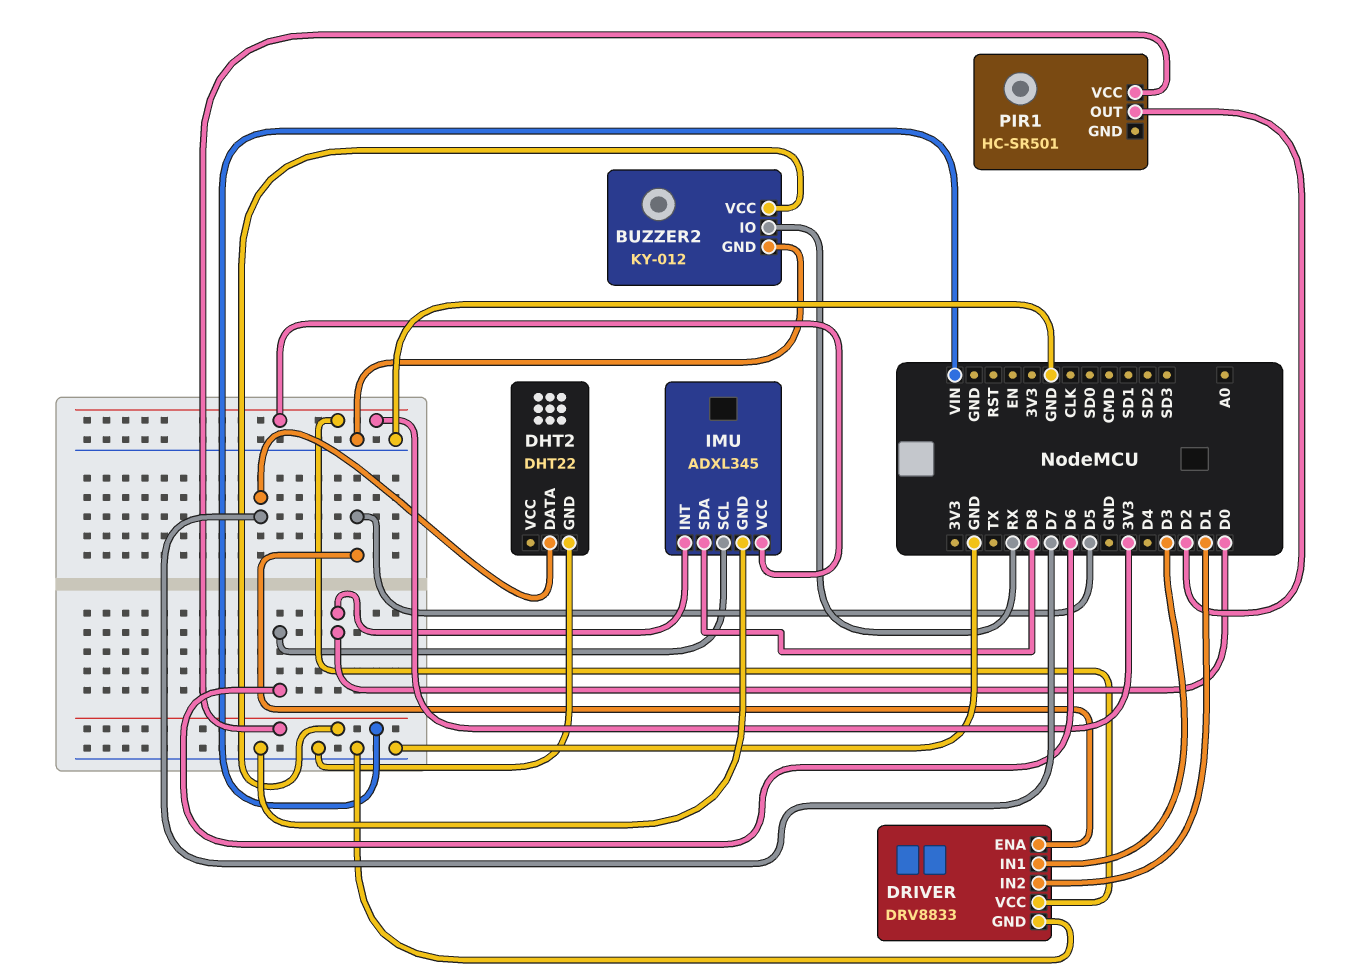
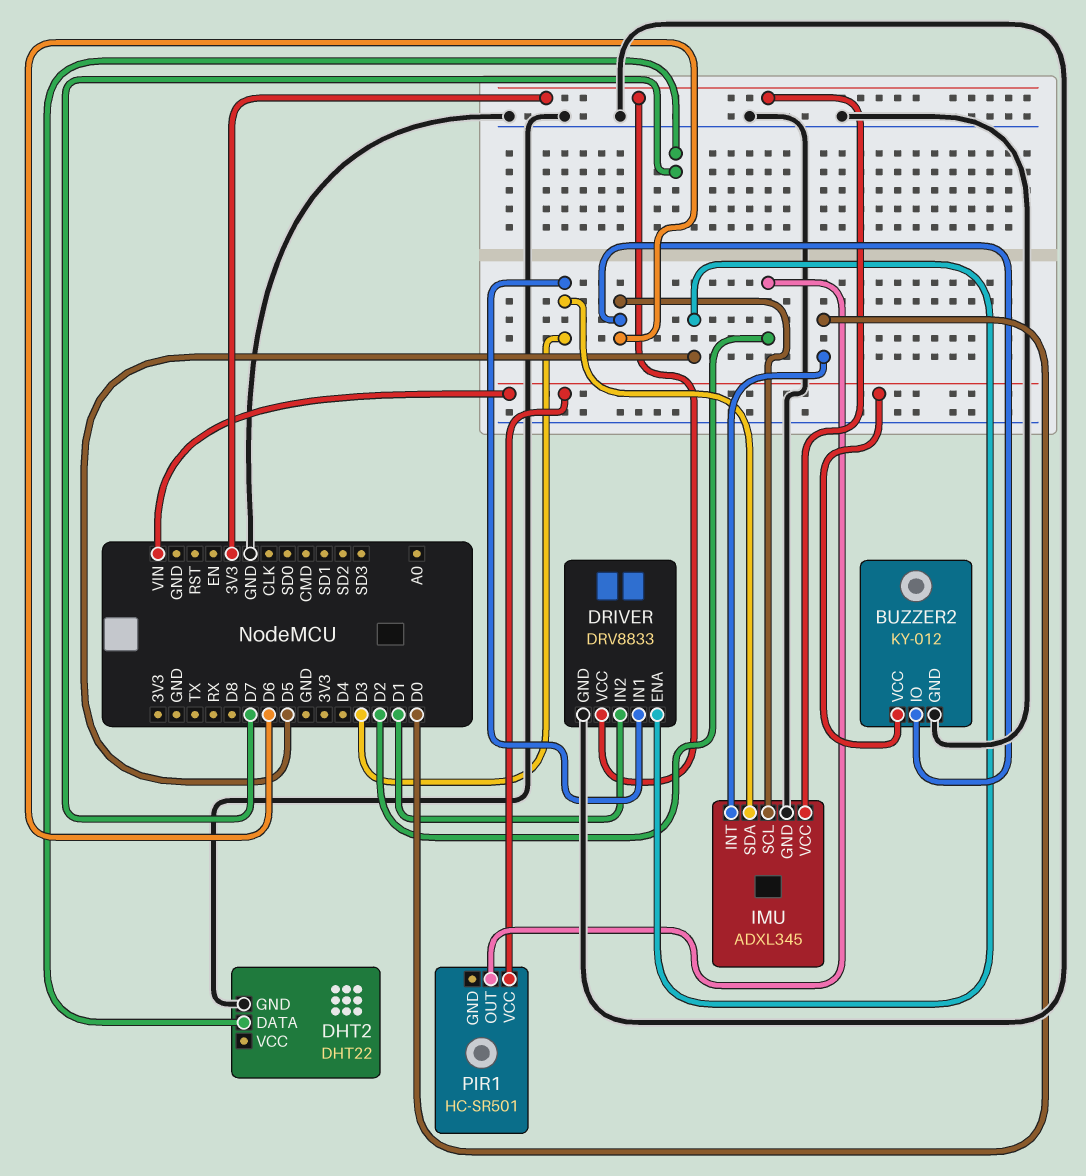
BUZZER2 pin IO: RX -> D6
IMU pin SDA: D8 -> D3

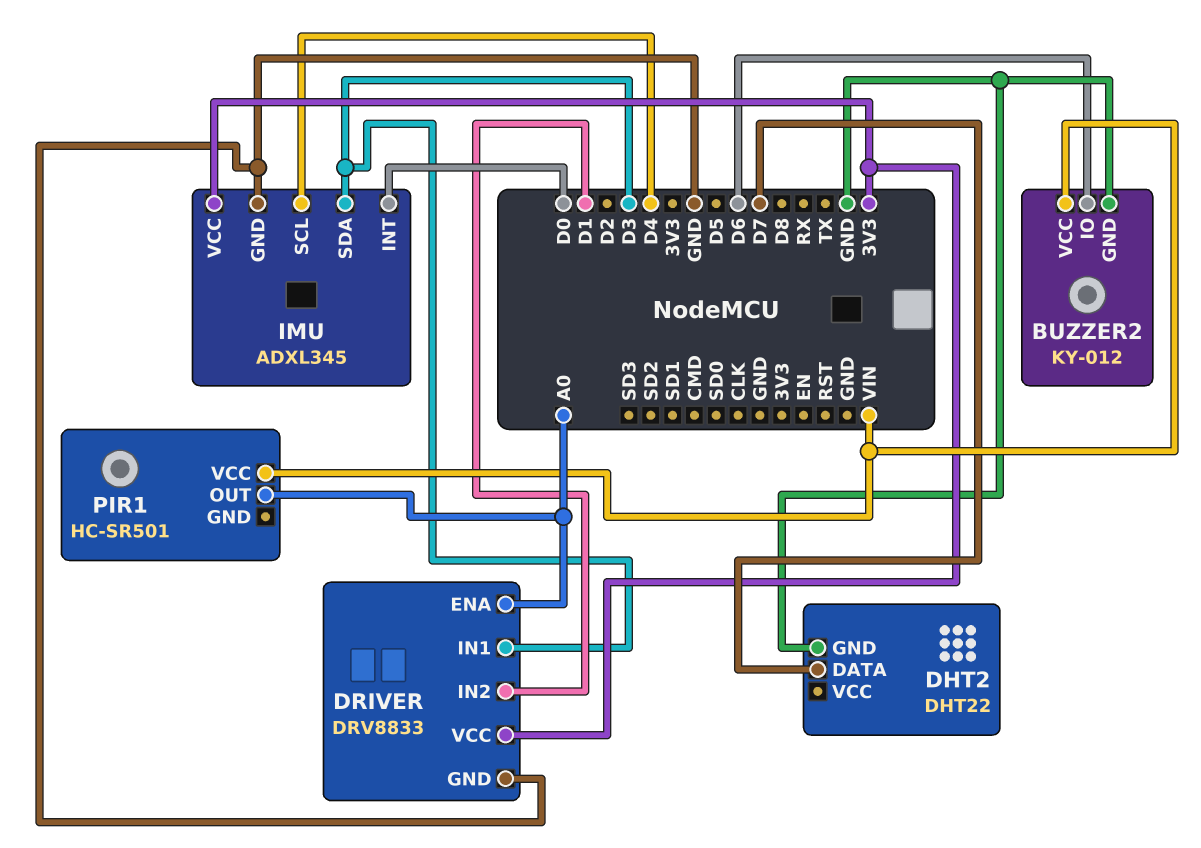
DRIVER pin ENA: D5 -> A0
IMU pin SCL: D6 -> D4
PIR1 pin OUT: D2 -> A0

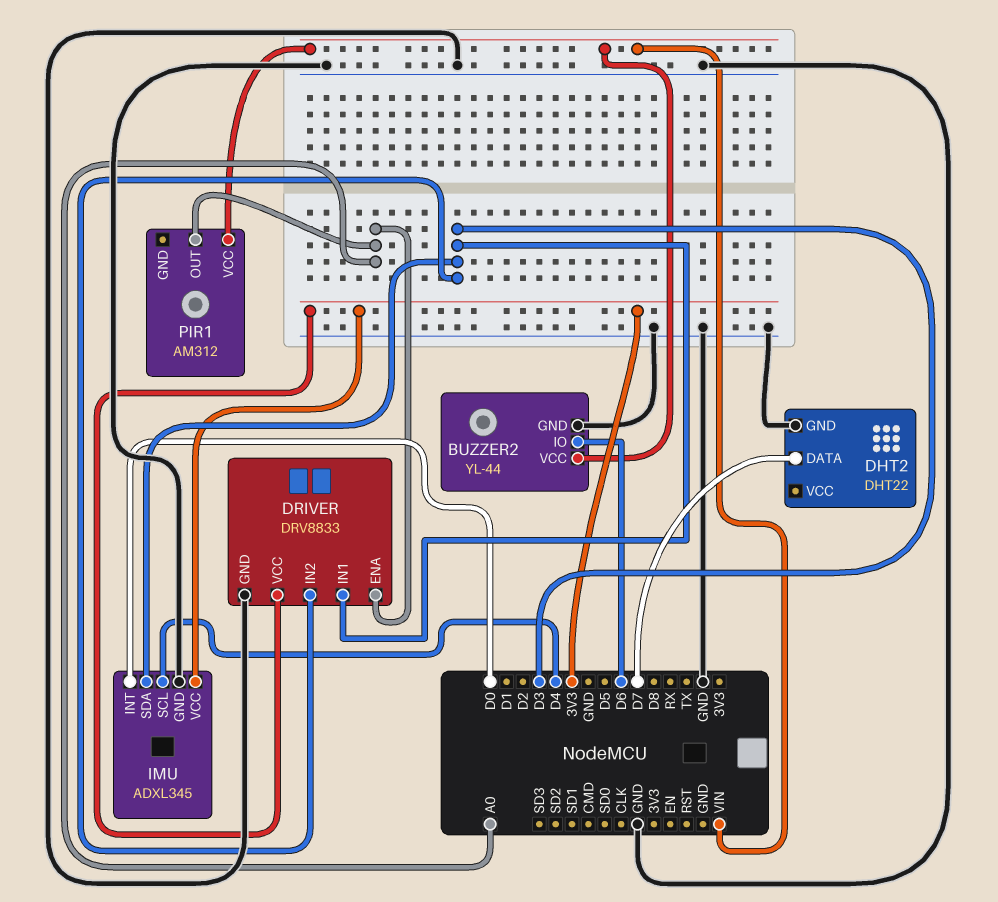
BUZZER2: KY-012 -> YL-44
DRIVER pin IN2: D1 -> D3
PIR1: HC-SR501 -> AM312

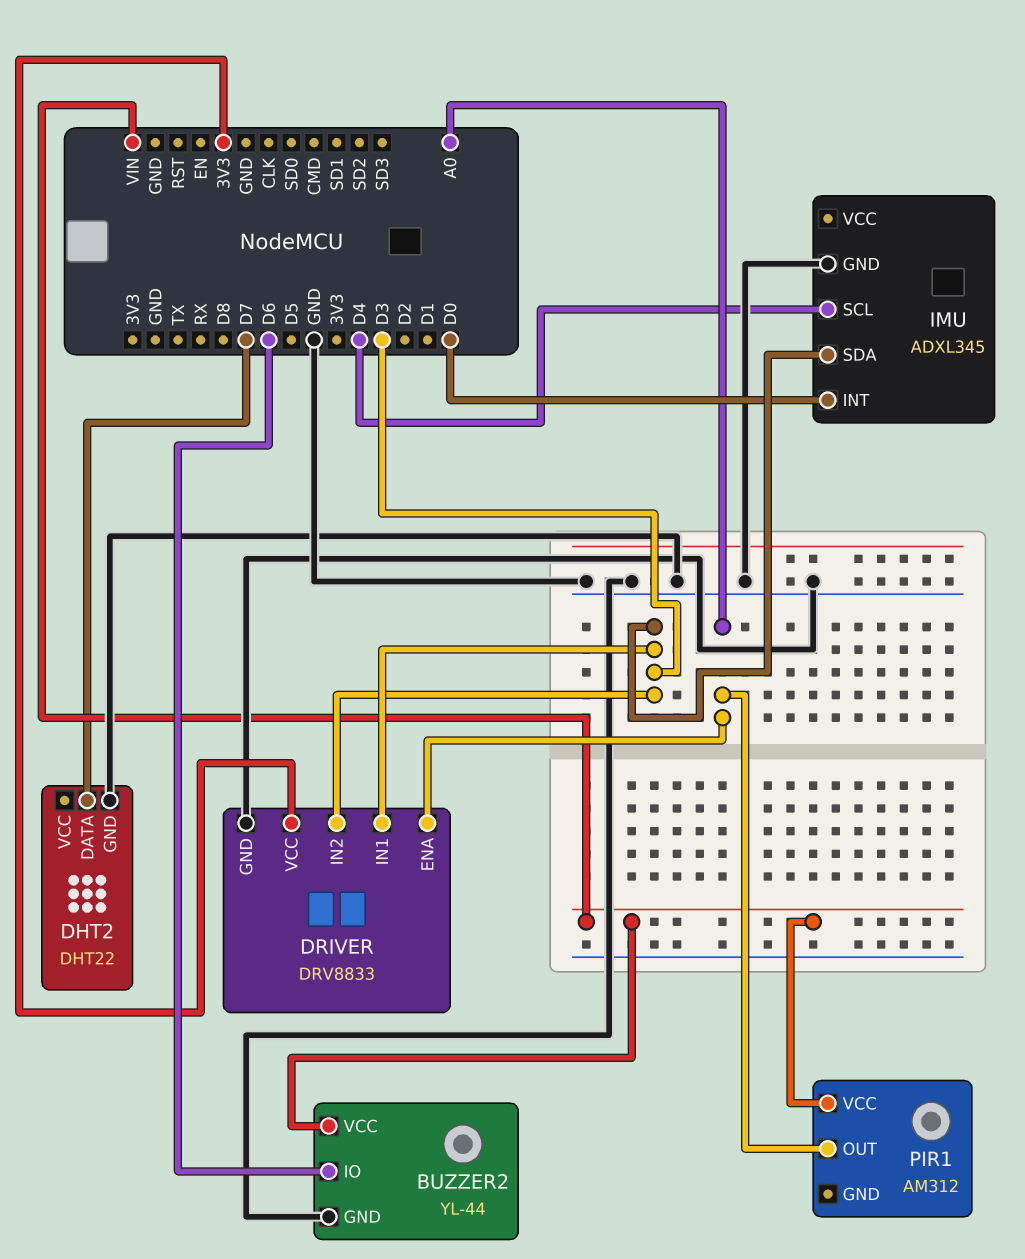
IMU pin VCC: 3V3 -> none

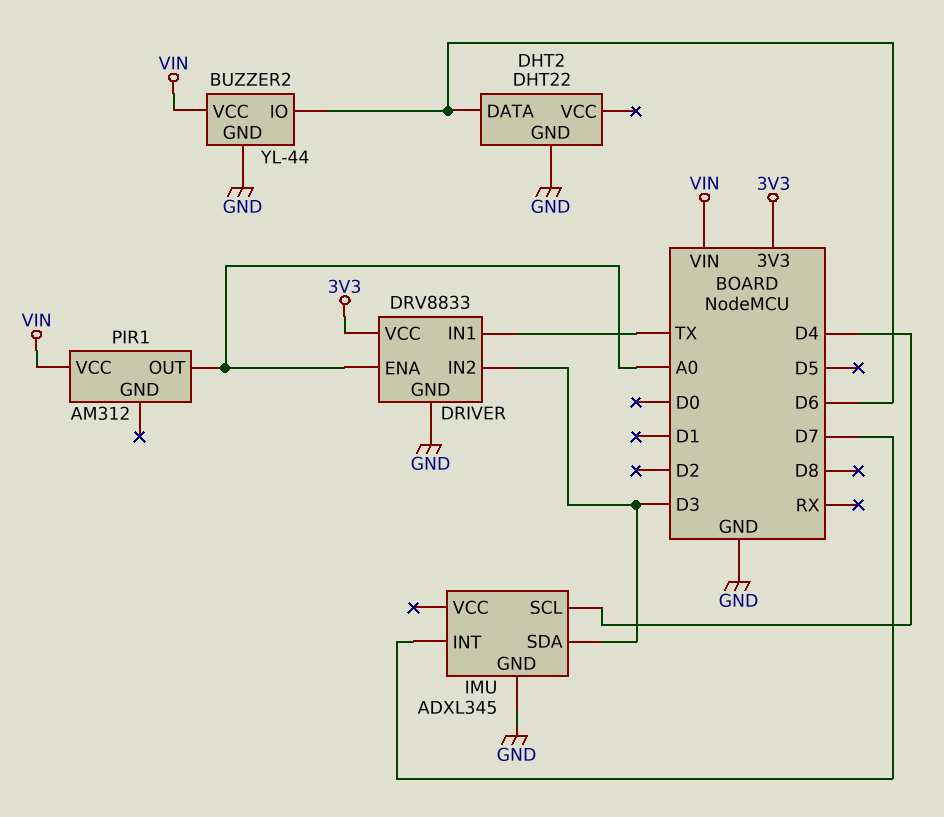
DHT2 pin DATA: D7 -> D6
DRIVER pin IN1: D3 -> TX
IMU pin INT: D0 -> D7

